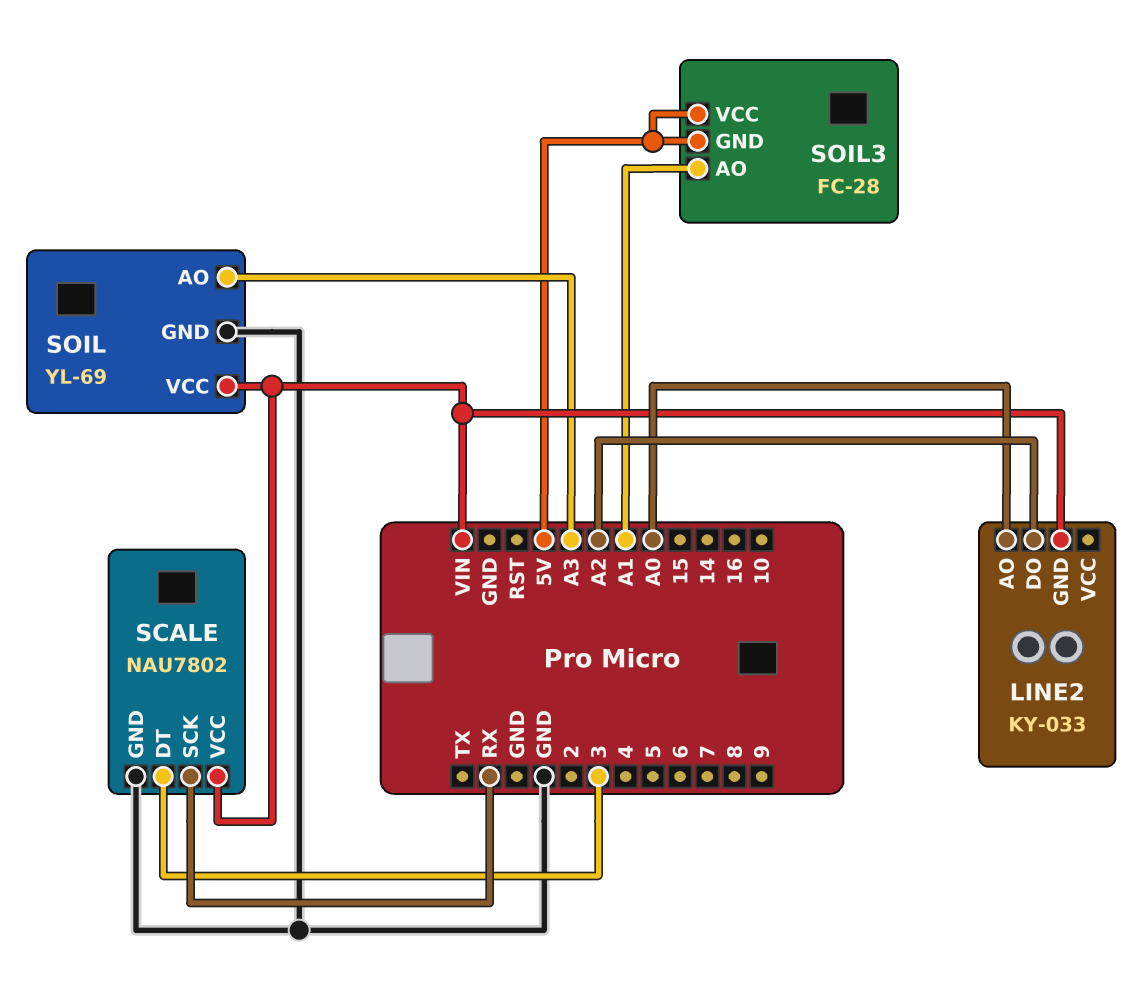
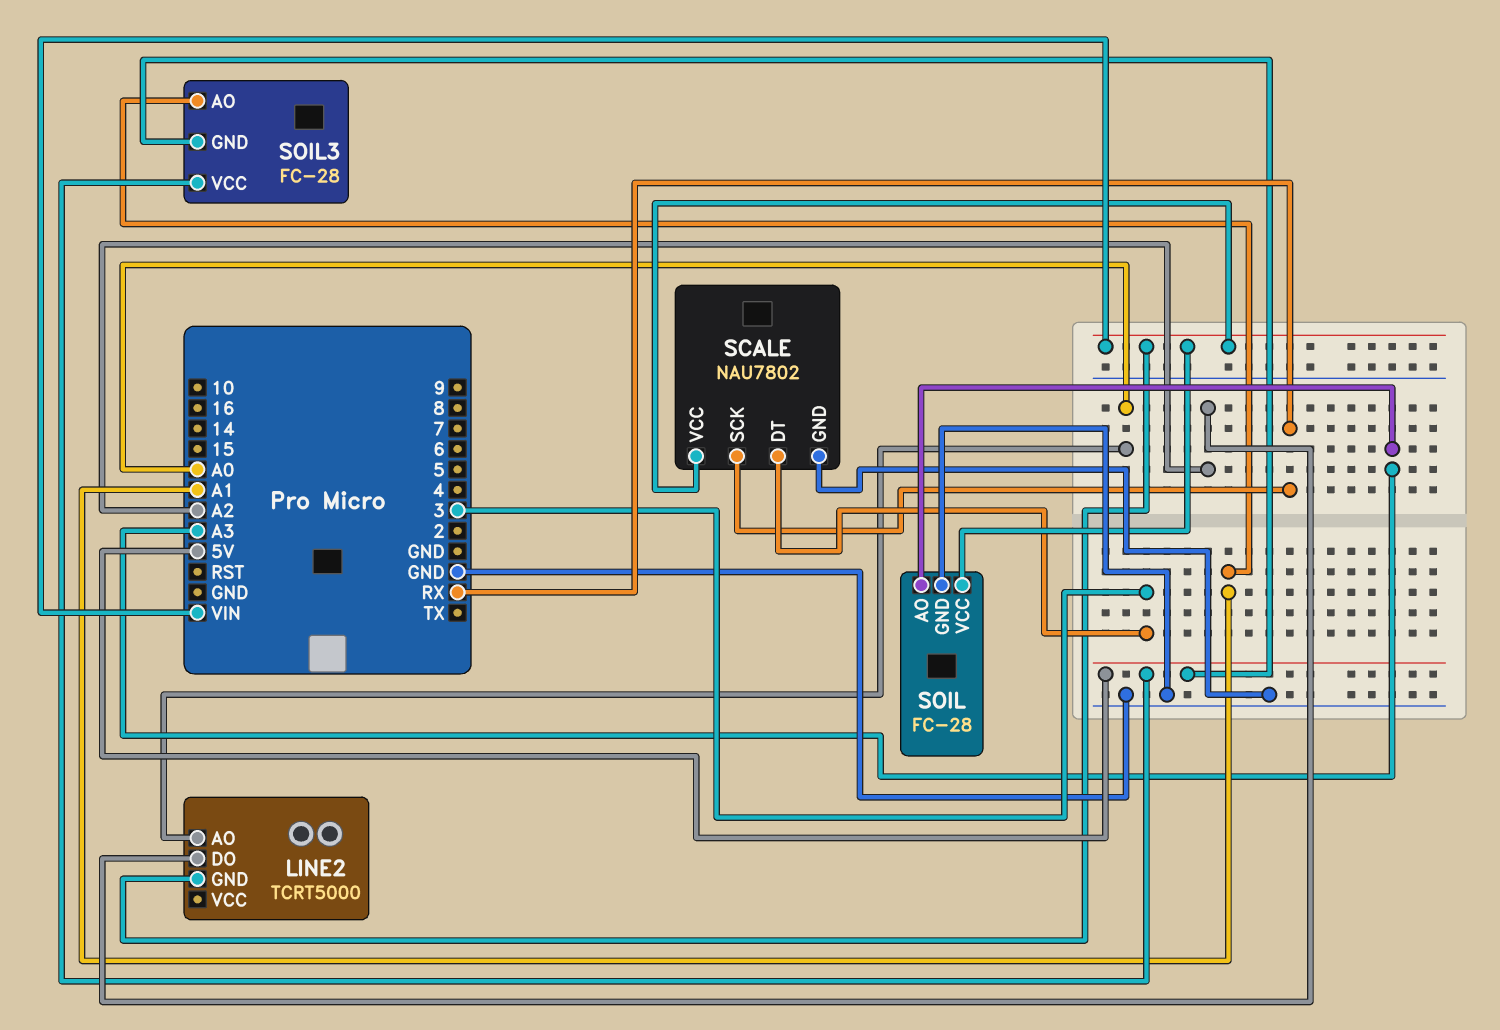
LINE2: KY-033 -> TCRT5000
SOIL: YL-69 -> FC-28

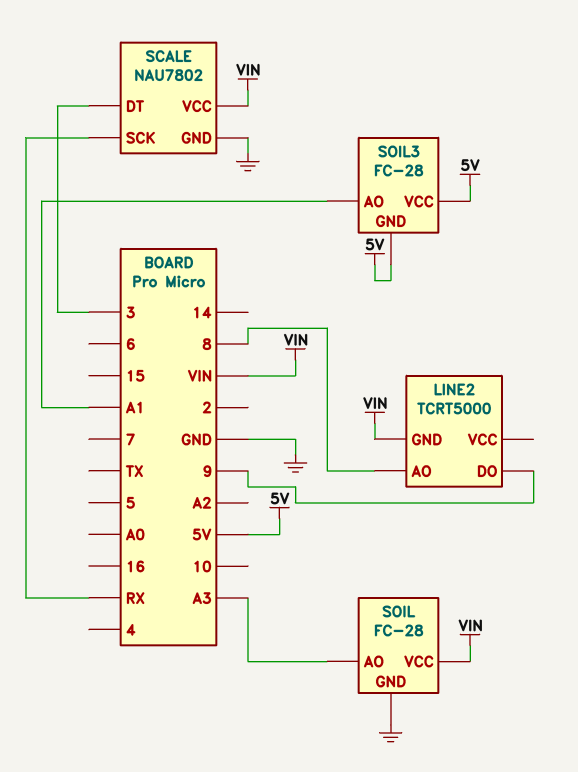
LINE2 pin AO: A0 -> 8
LINE2 pin DO: A2 -> 9

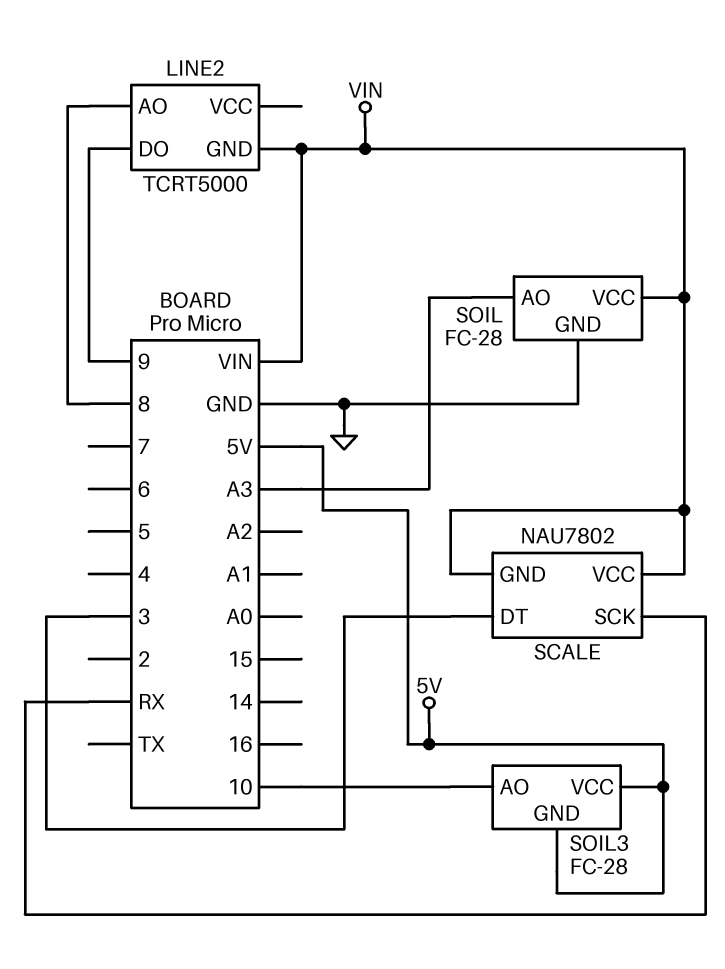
SCALE pin GND: GND -> VIN
SOIL3 pin AO: A1 -> 10

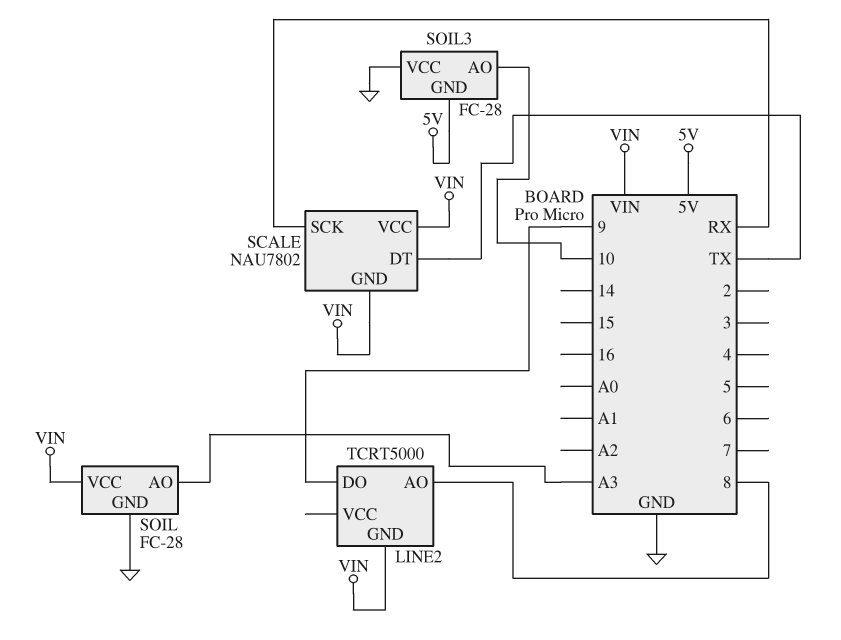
SCALE pin DT: 3 -> TX
SOIL3 pin VCC: 5V -> GND

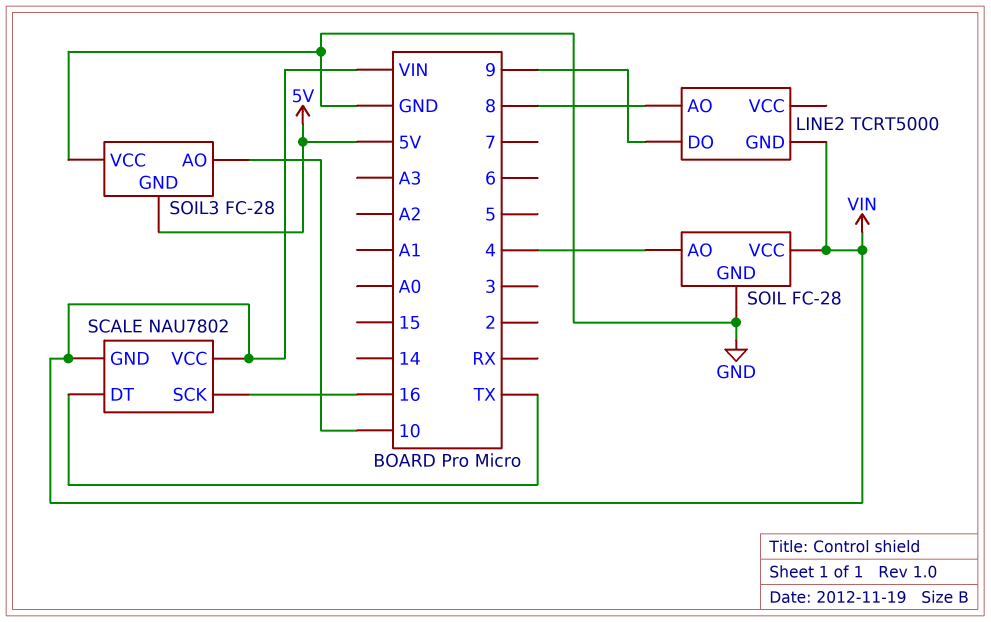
SCALE pin SCK: RX -> 16
SOIL pin AO: A3 -> 4

